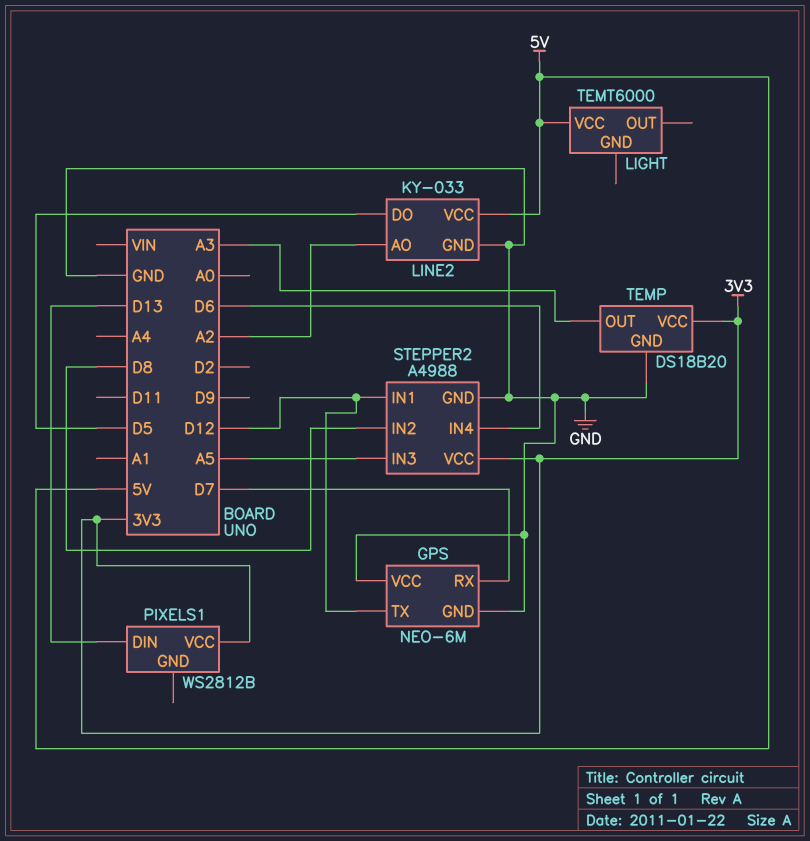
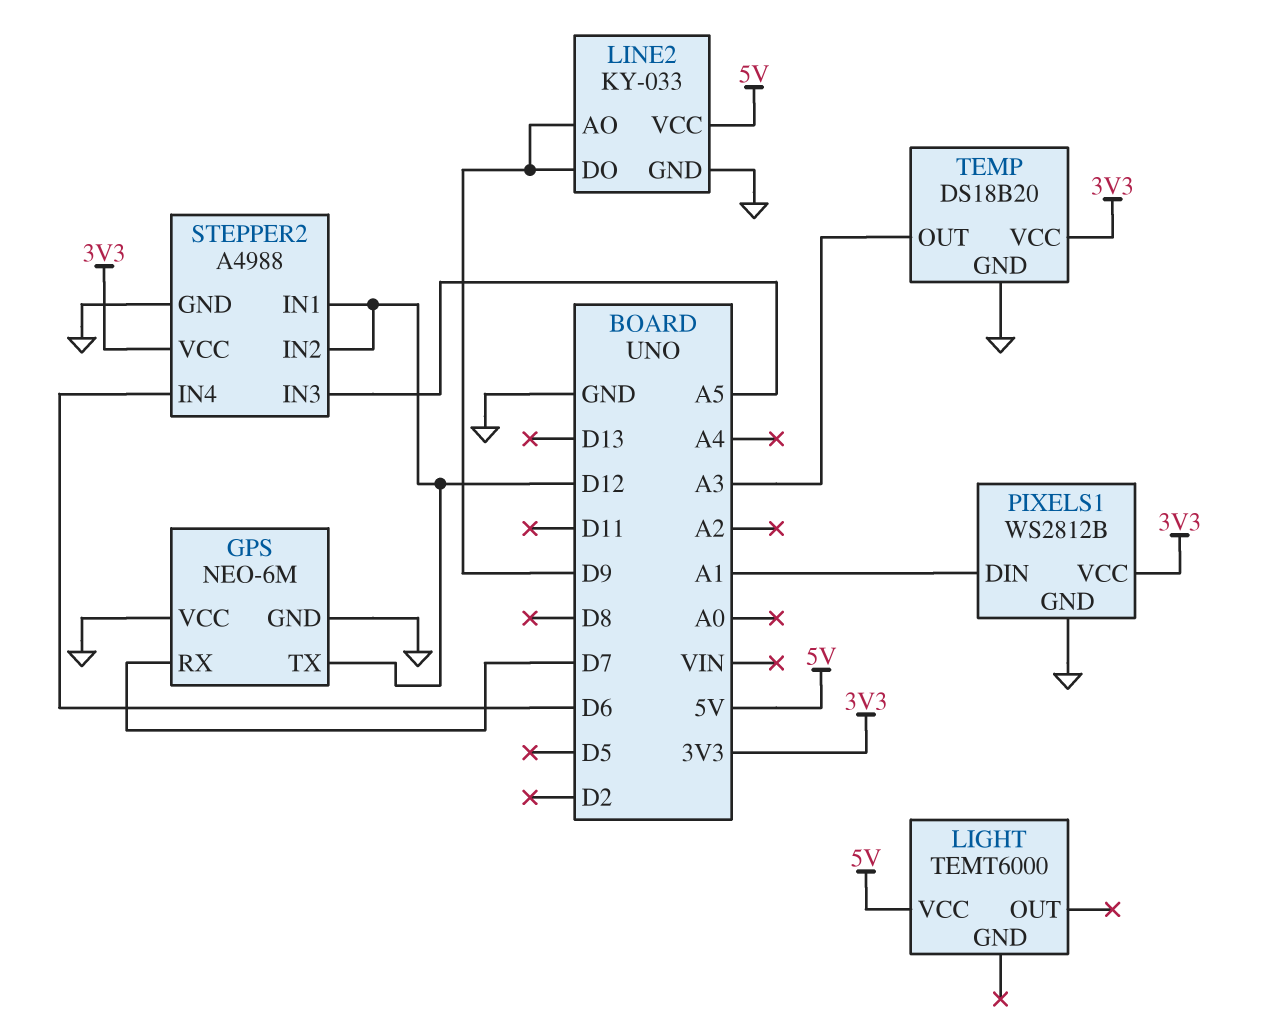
LINE2 pin AO: A2 -> D9
LINE2 pin DO: D5 -> D9
PIXELS1 pin DIN: D13 -> A1
PIXELS1 pin GND: none -> GND
STEPPER2 pin IN2: D8 -> D12

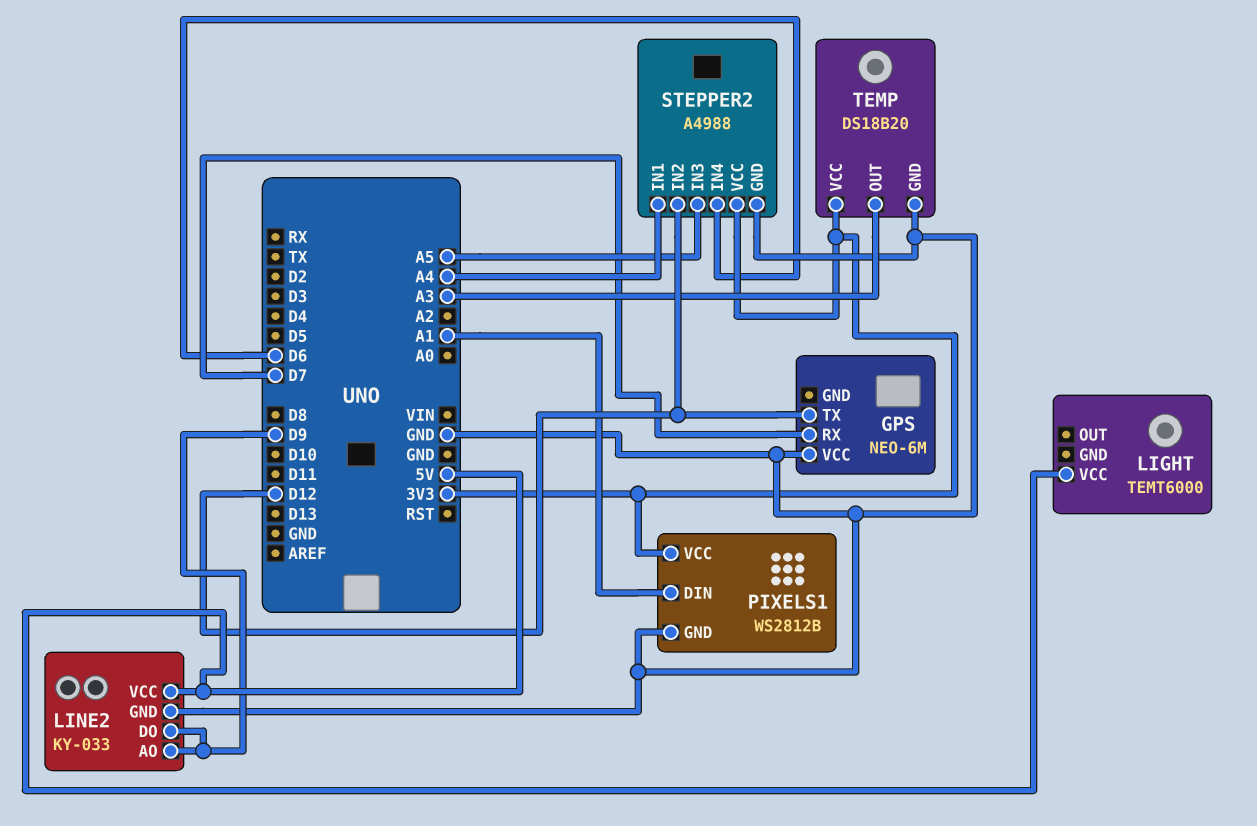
GPS pin GND: GND -> none
STEPPER2 pin IN1: D12 -> A4

